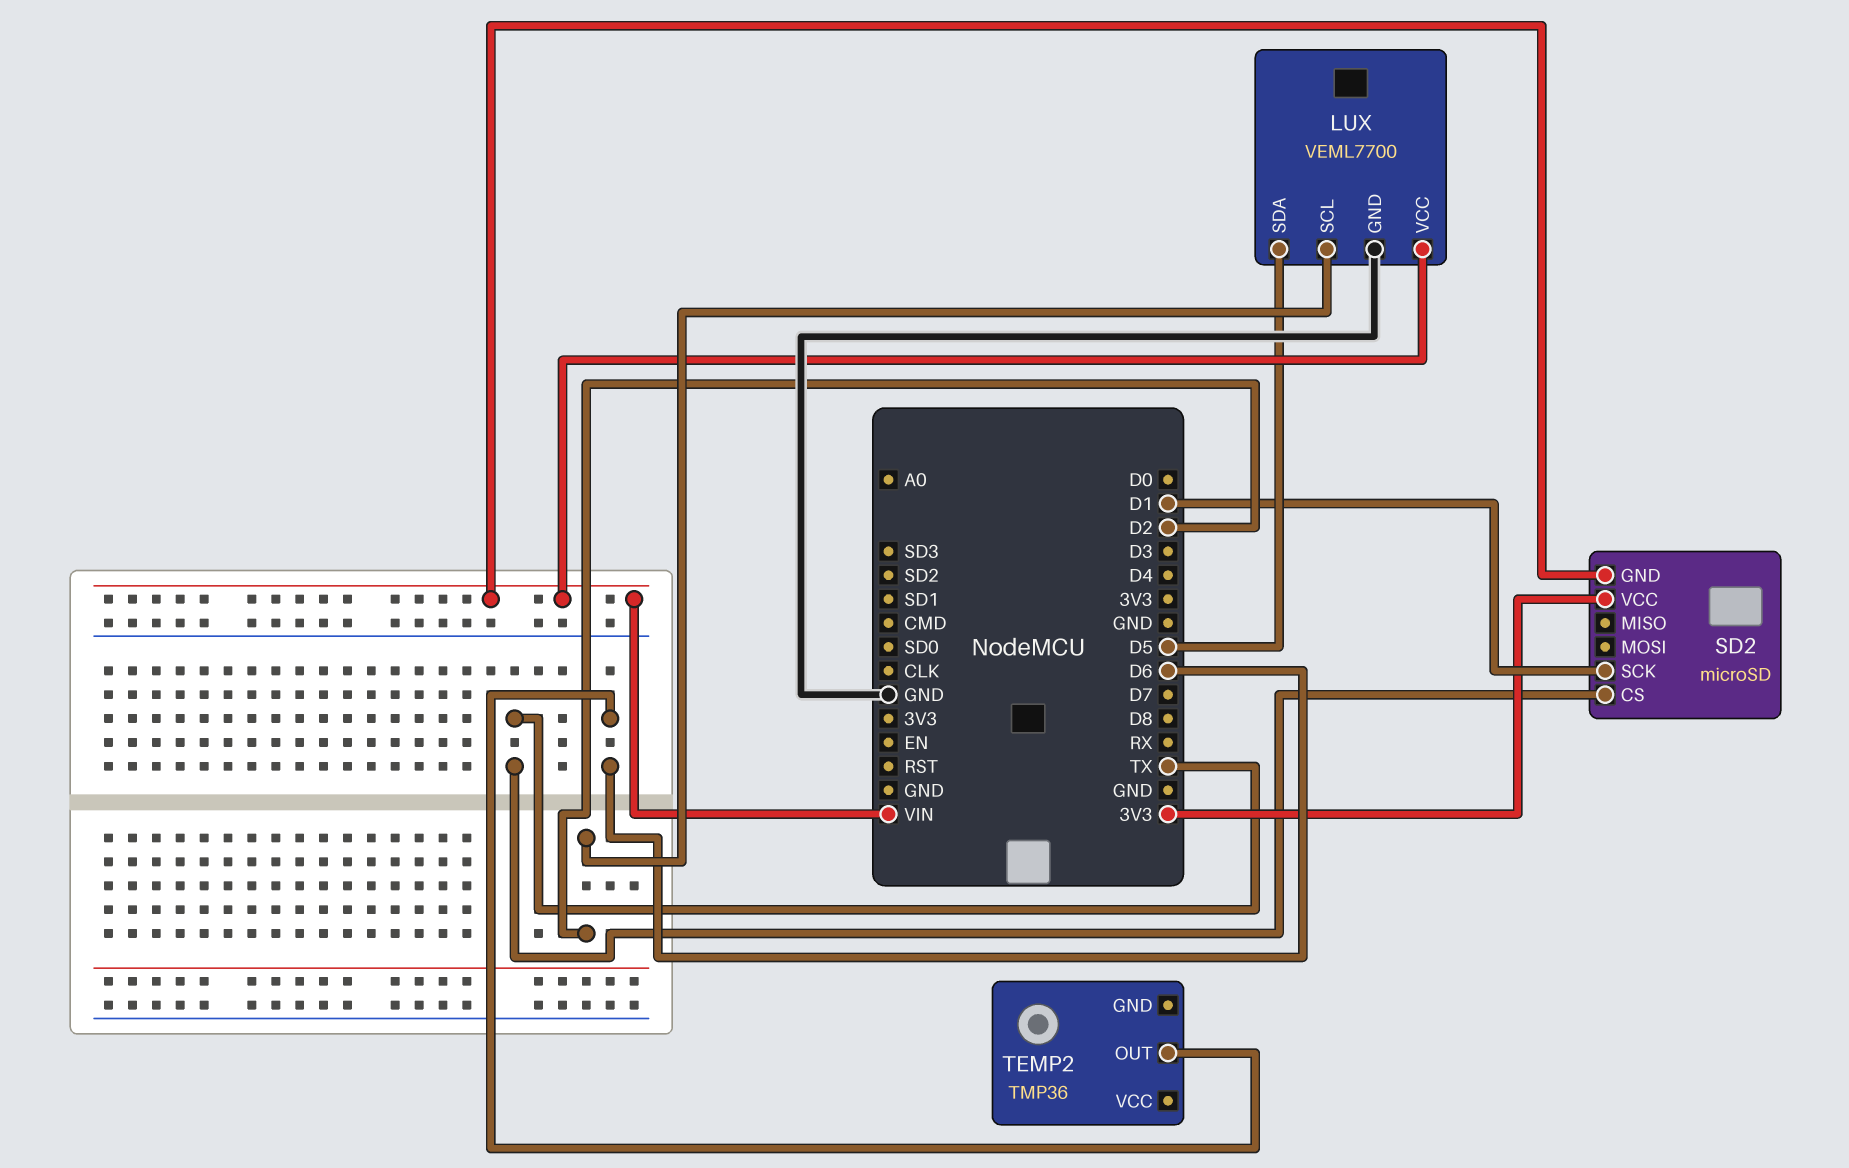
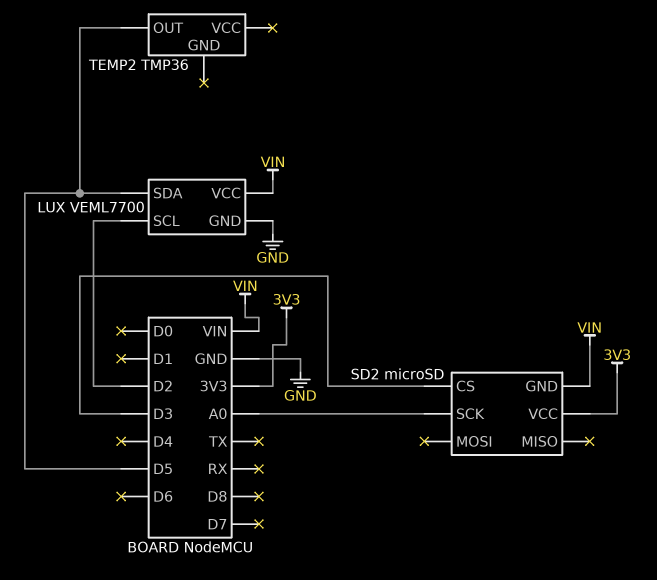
SD2 pin CS: TX -> D3
SD2 pin SCK: D1 -> A0
TEMP2 pin OUT: D6 -> D5

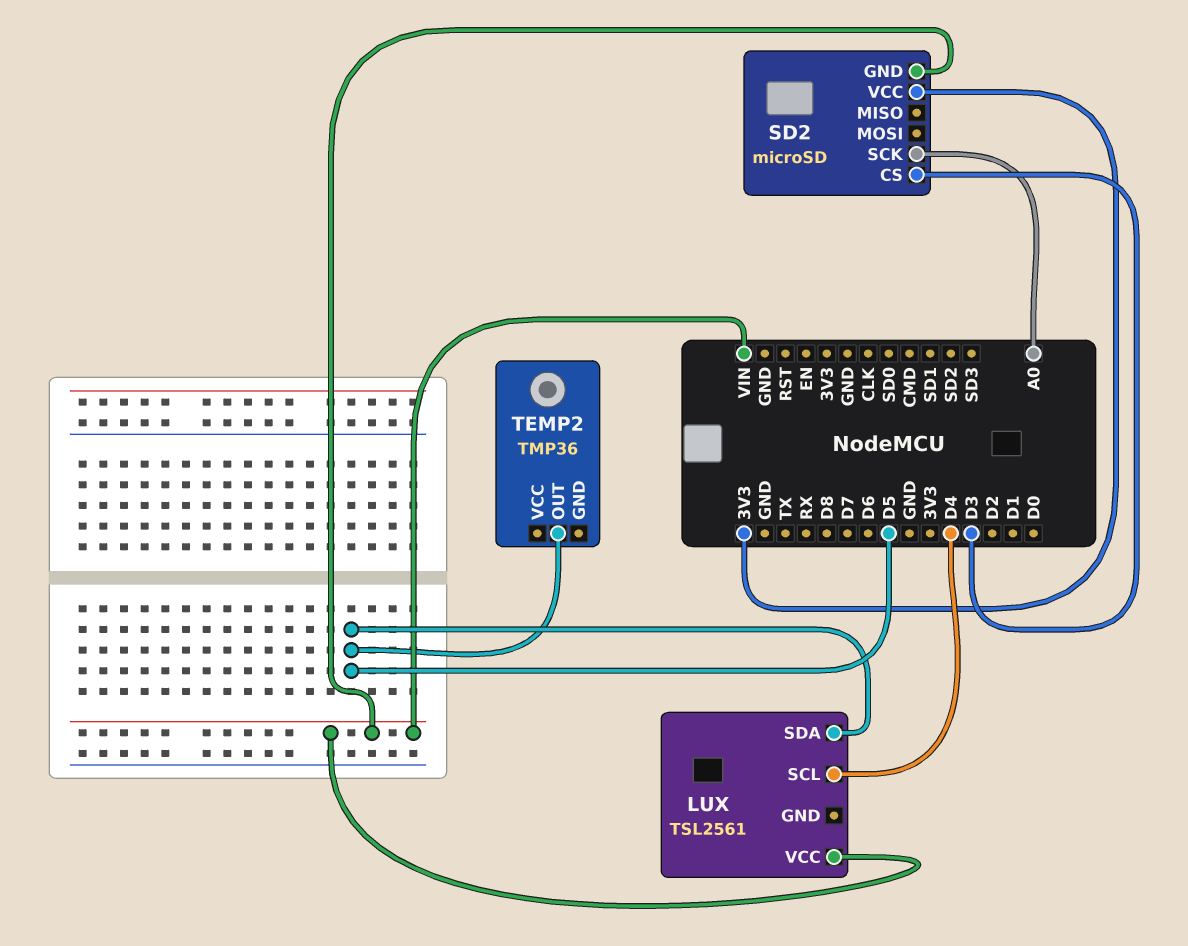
LUX: VEML7700 -> TSL2561
LUX pin GND: GND -> none
LUX pin SCL: D2 -> D4

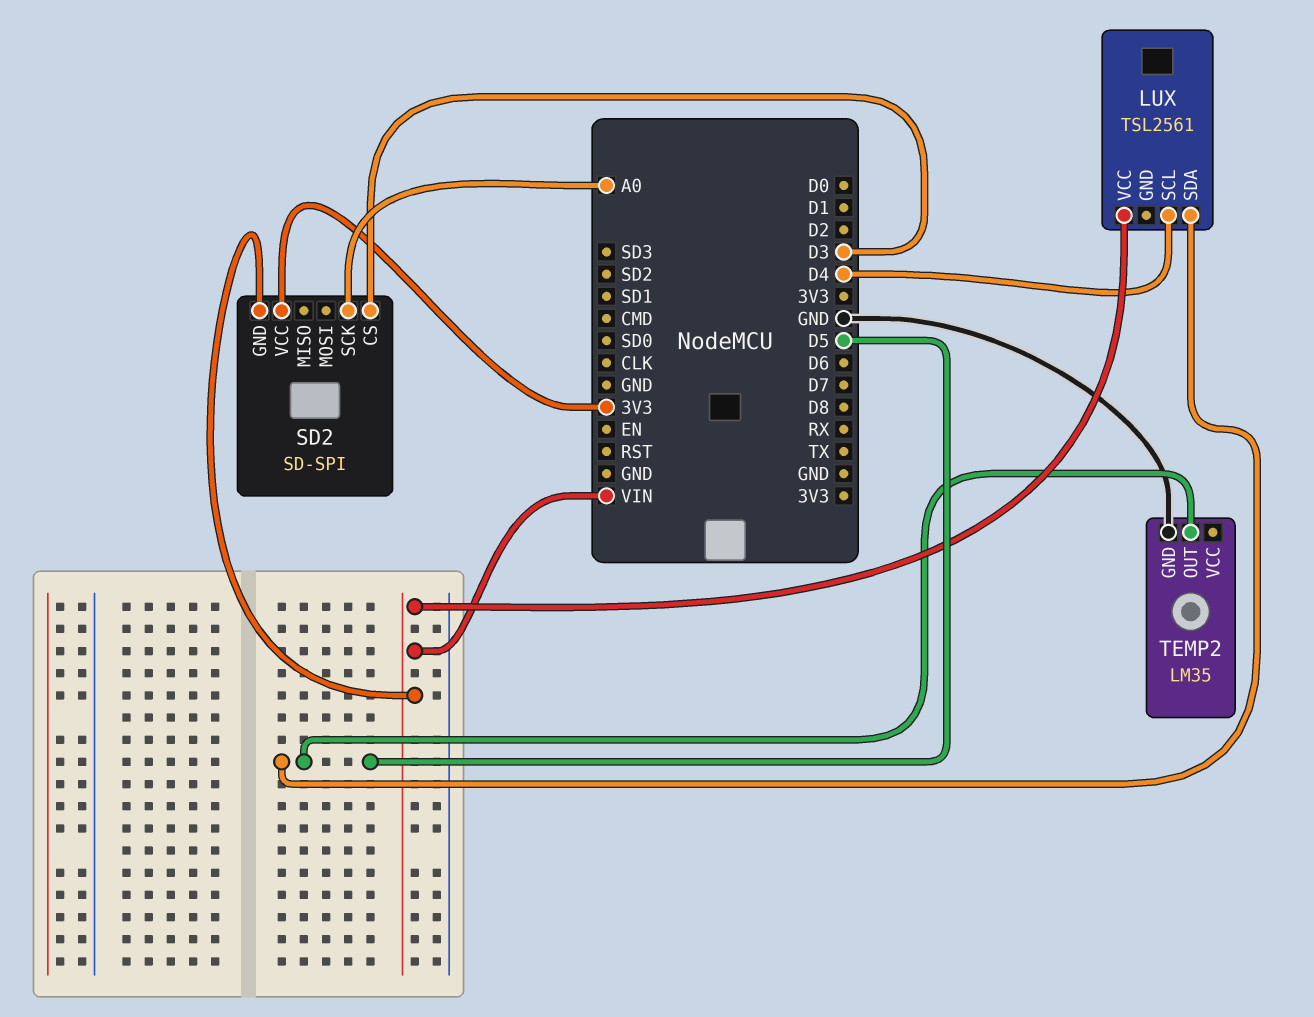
SD2: microSD -> SD-SPI
TEMP2: TMP36 -> LM35
TEMP2 pin GND: none -> GND

